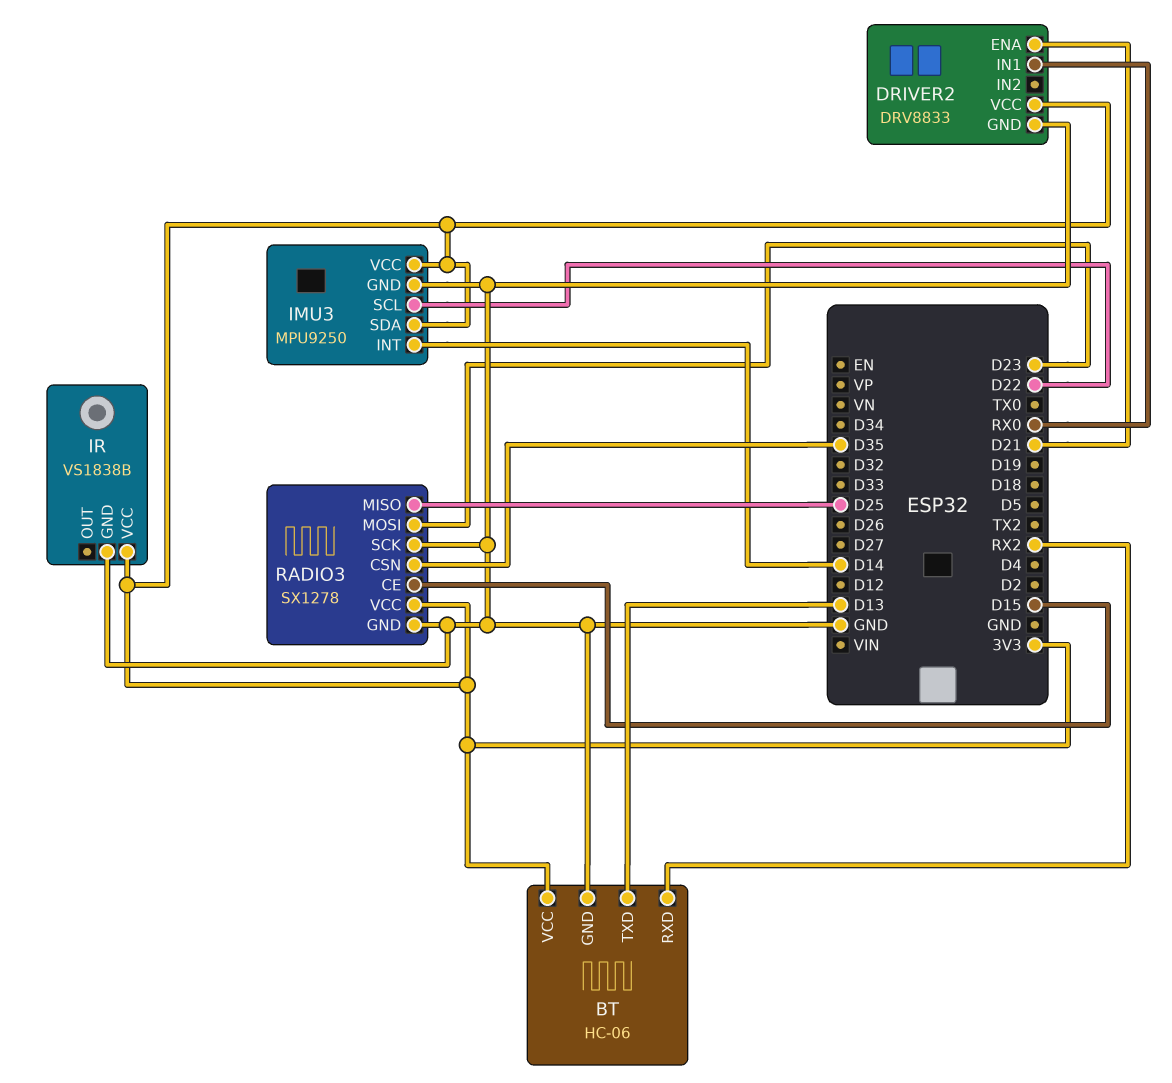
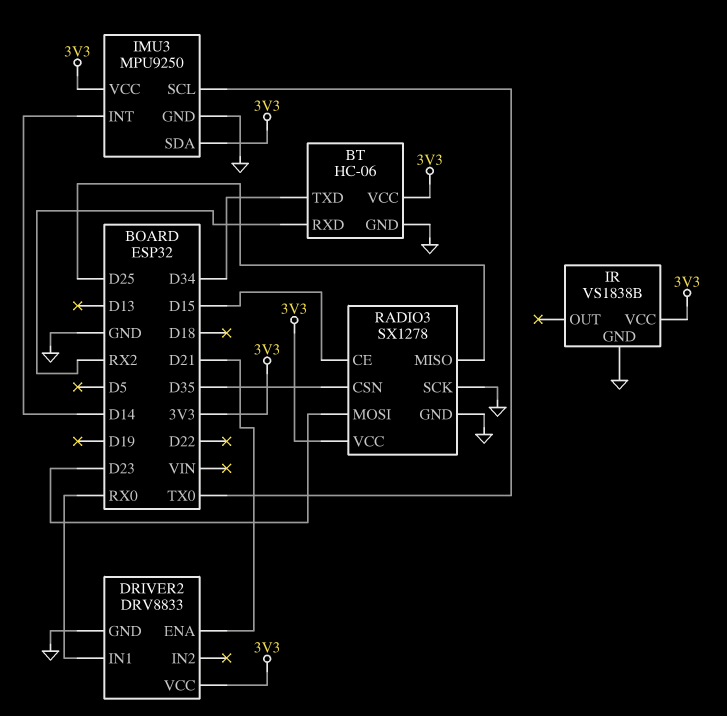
BT pin TXD: D13 -> D34
IMU3 pin SCL: D22 -> TX0

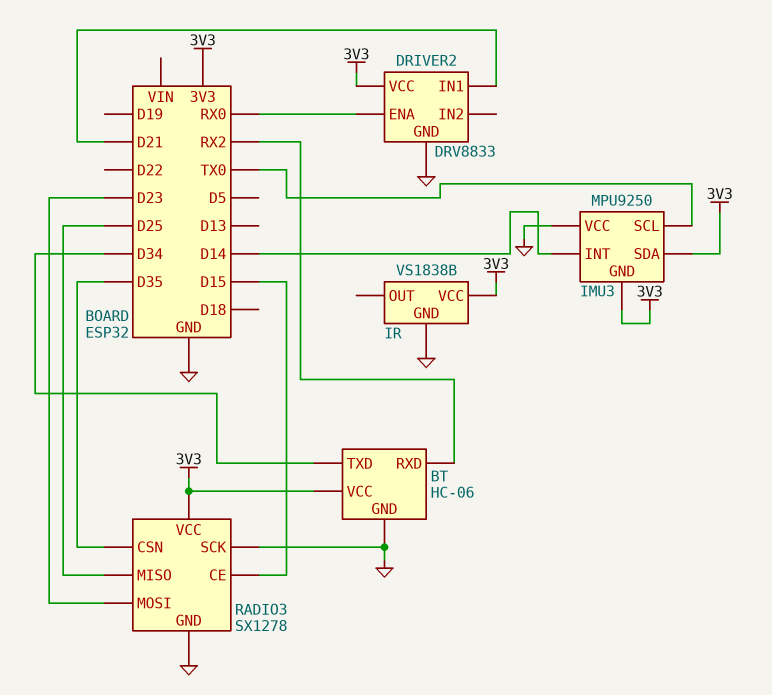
DRIVER2 pin ENA: D21 -> RX0
DRIVER2 pin IN1: RX0 -> D21
IMU3 pin GND: GND -> 3V3
IMU3 pin VCC: 3V3 -> GND

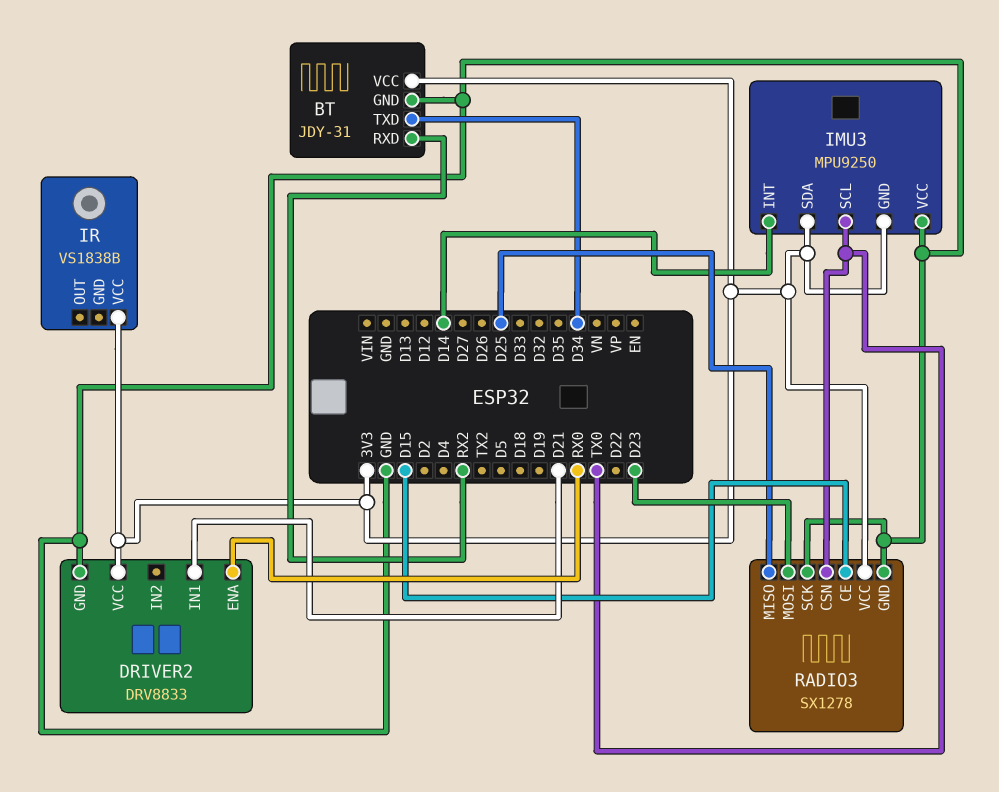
BT: HC-06 -> JDY-31
IR pin GND: GND -> none
RADIO3 pin CSN: D35 -> TX0

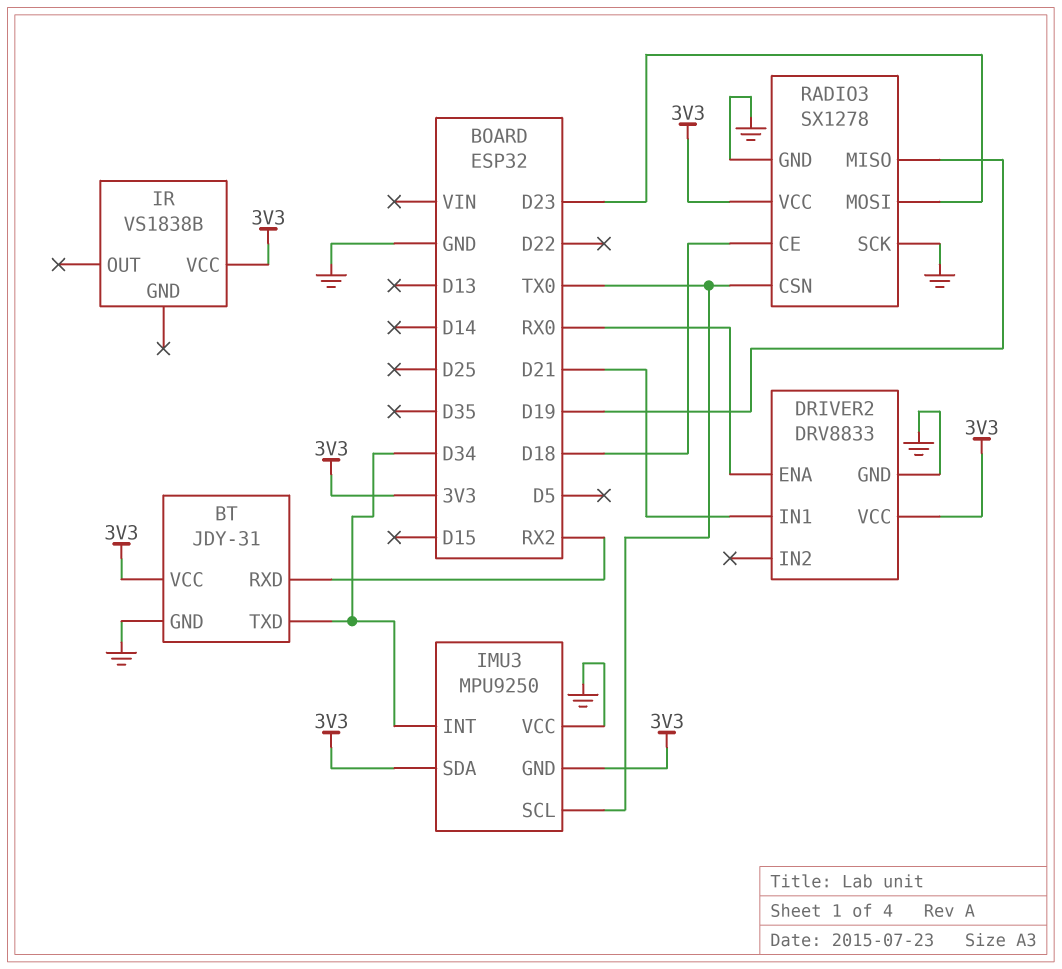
IMU3 pin INT: D14 -> D34
RADIO3 pin CE: D15 -> D18
RADIO3 pin MISO: D25 -> D19

